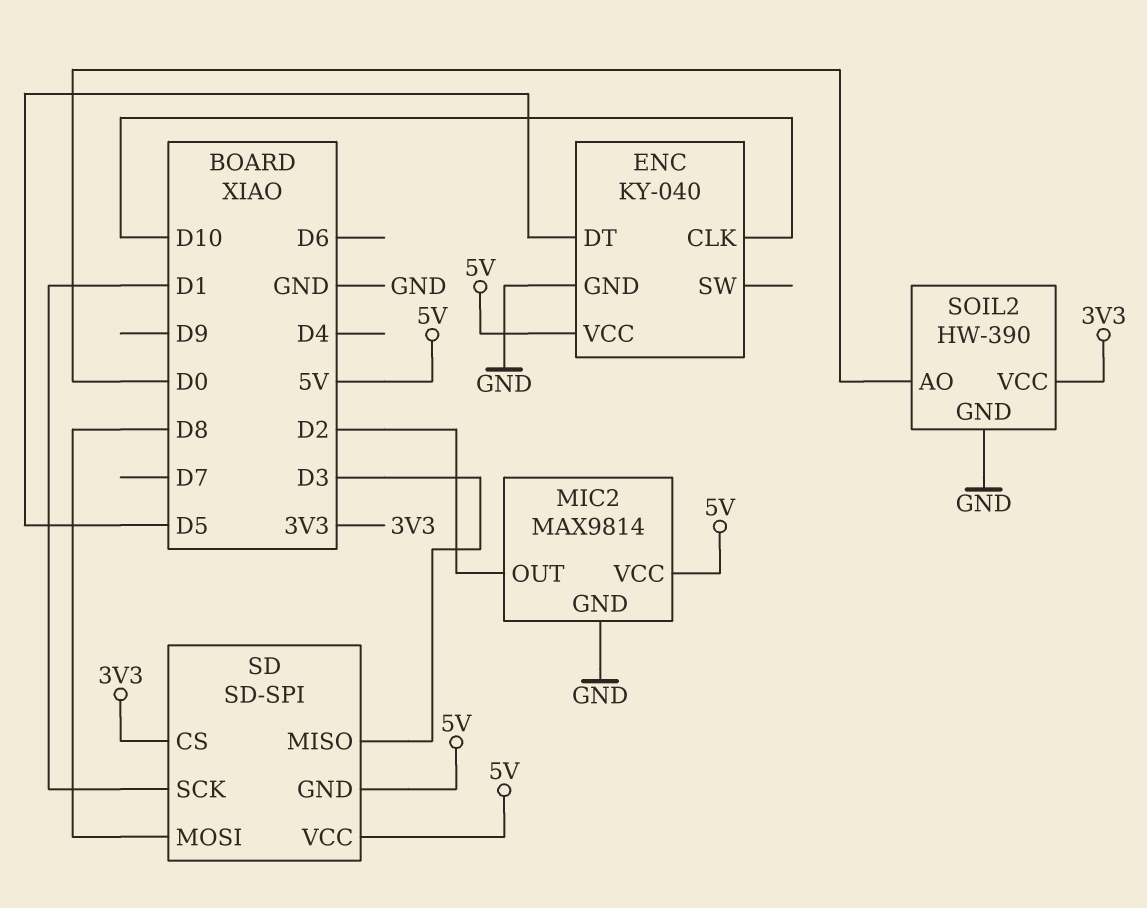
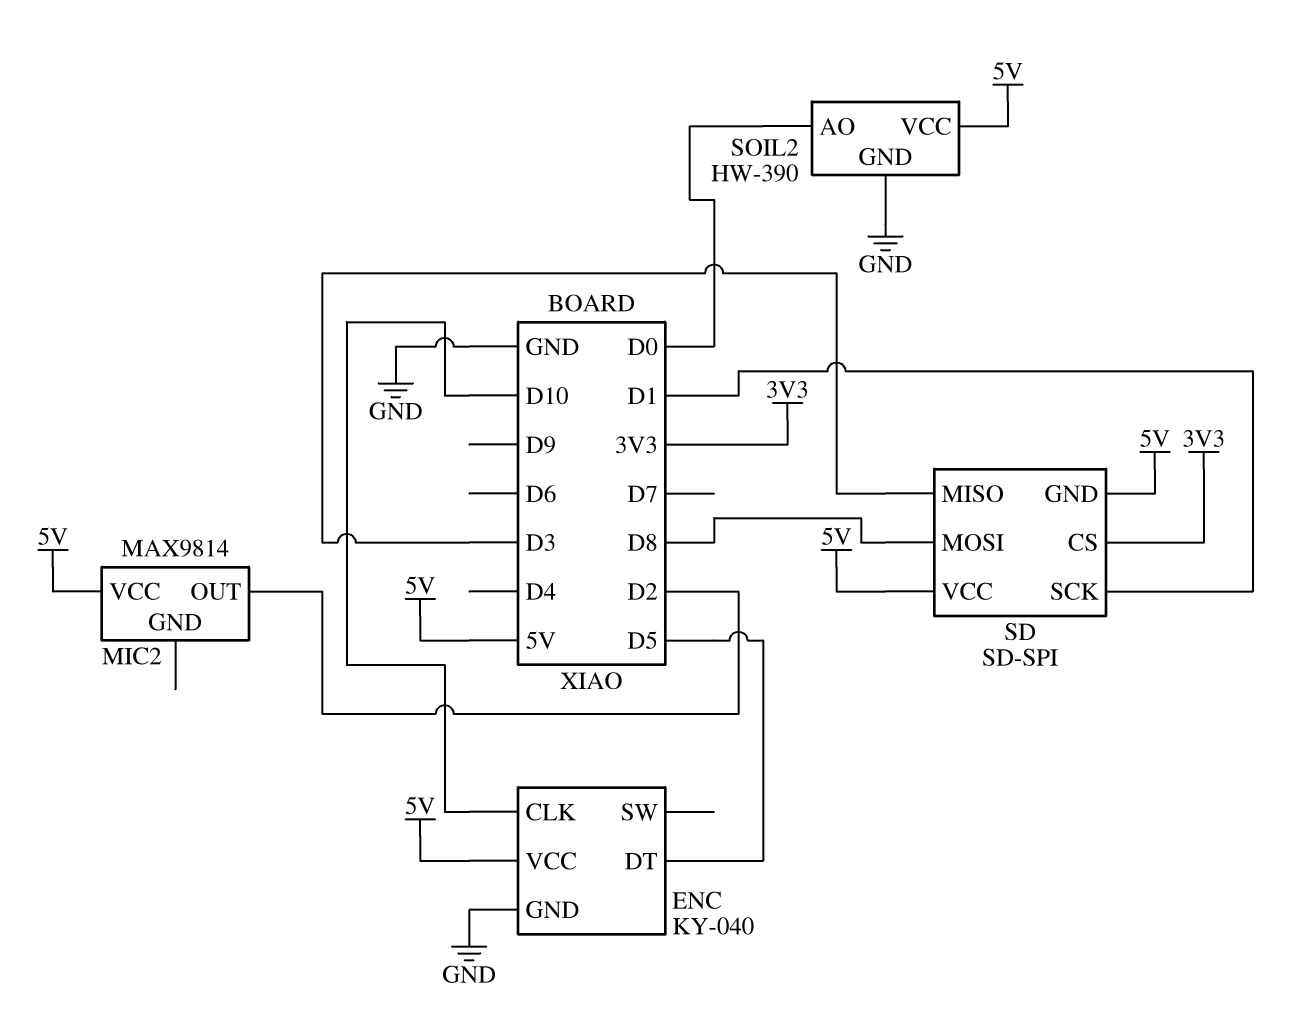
MIC2 pin GND: GND -> none
SOIL2 pin VCC: 3V3 -> 5V

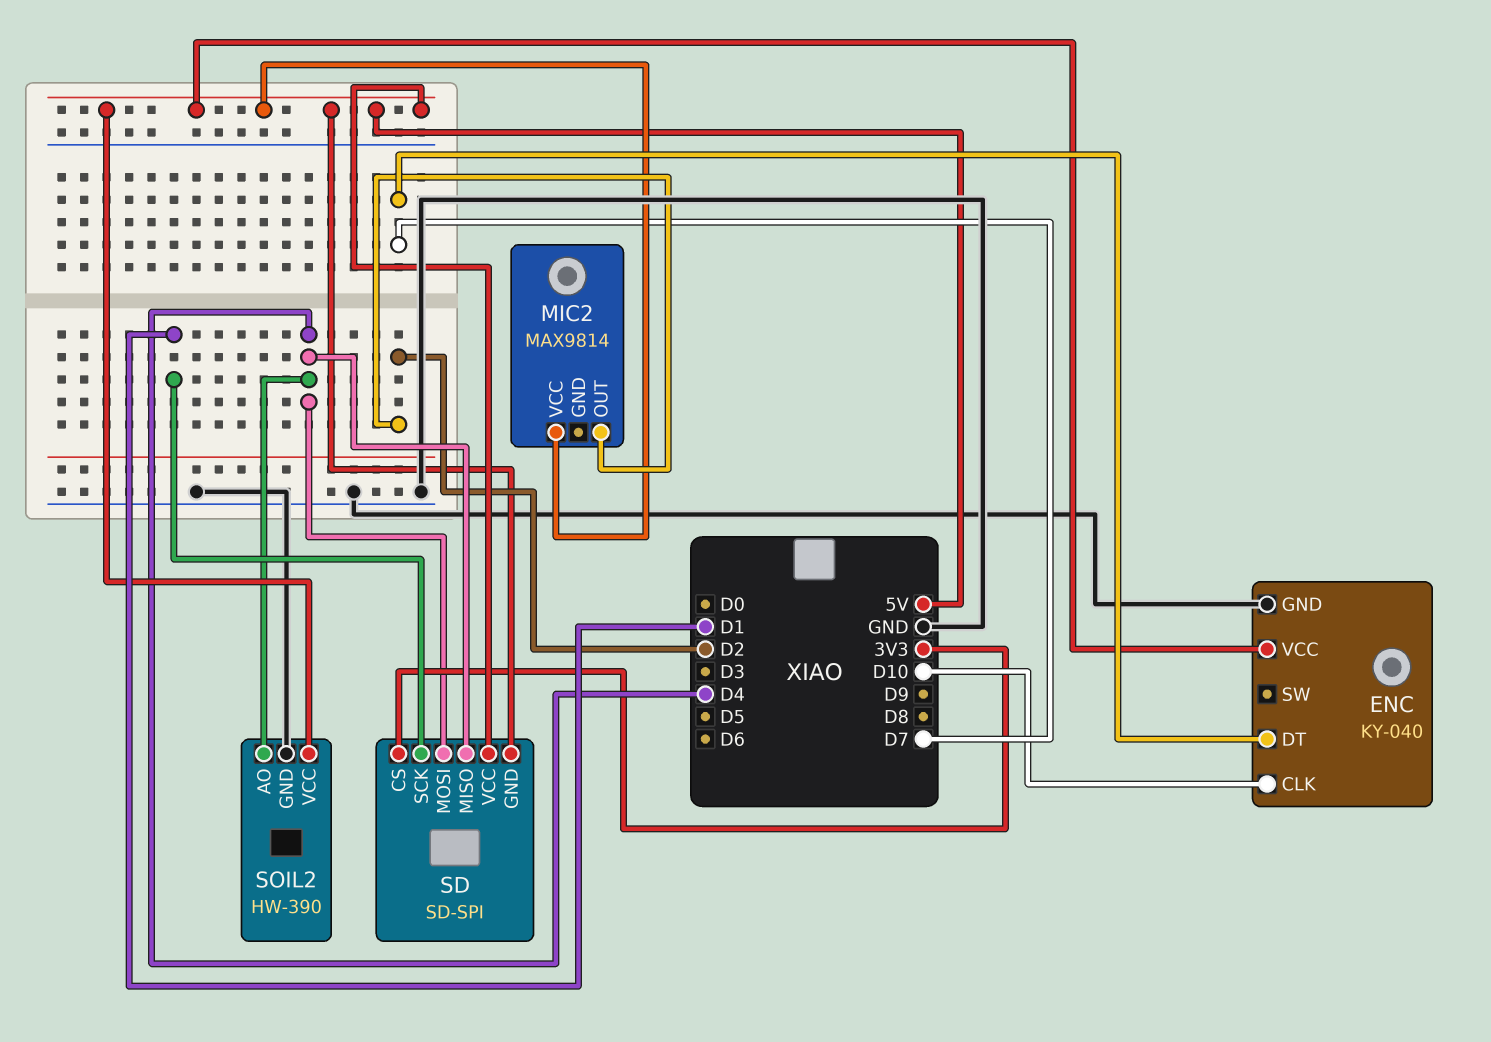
ENC pin DT: D5 -> D7
SD pin MISO: D3 -> D4
SD pin MOSI: D8 -> D4
SOIL2 pin AO: D0 -> D4

